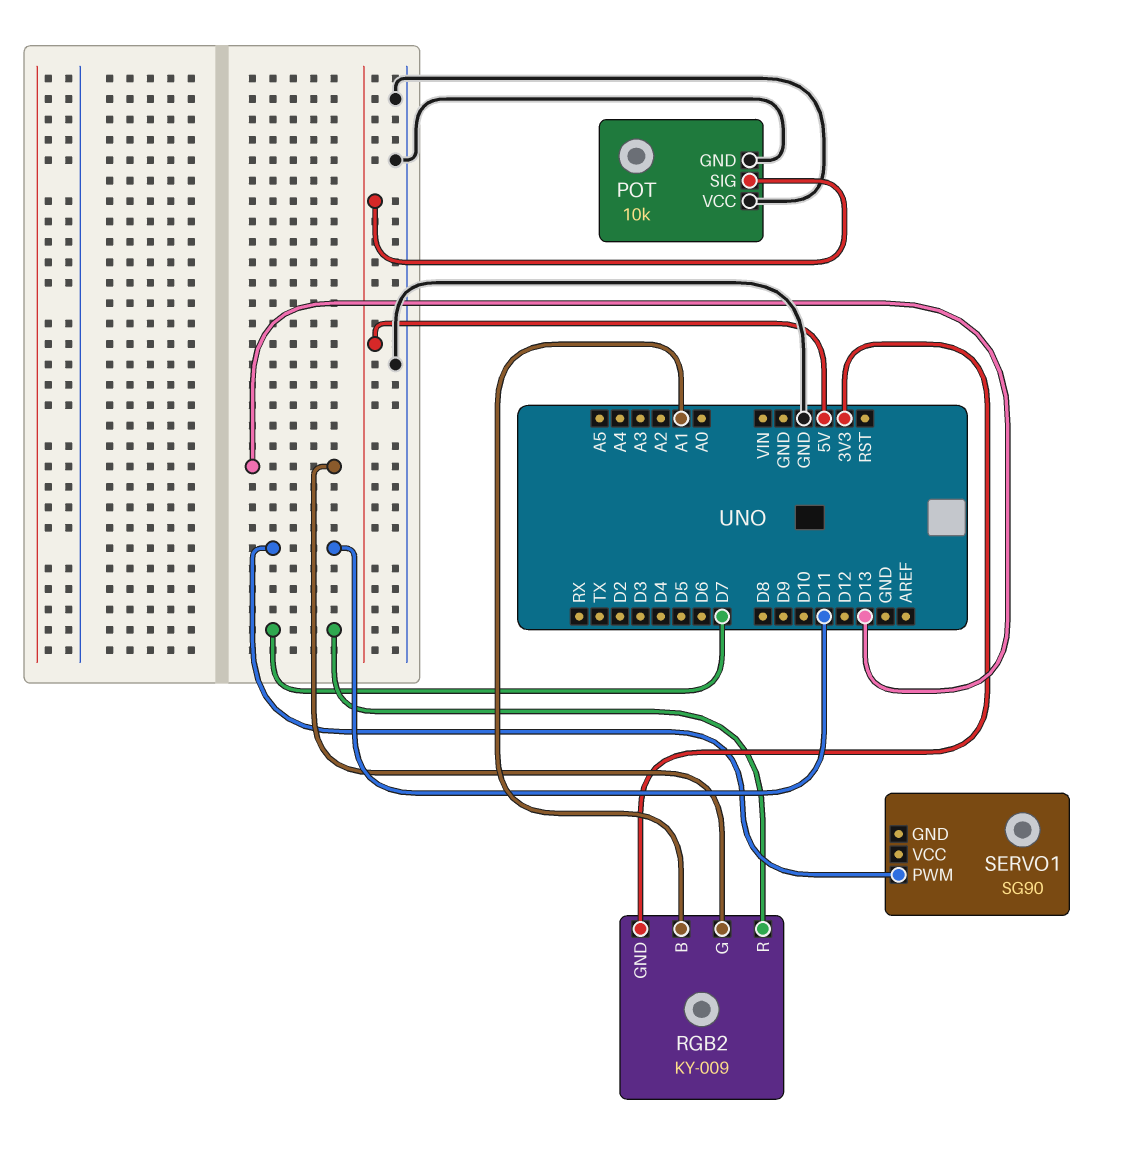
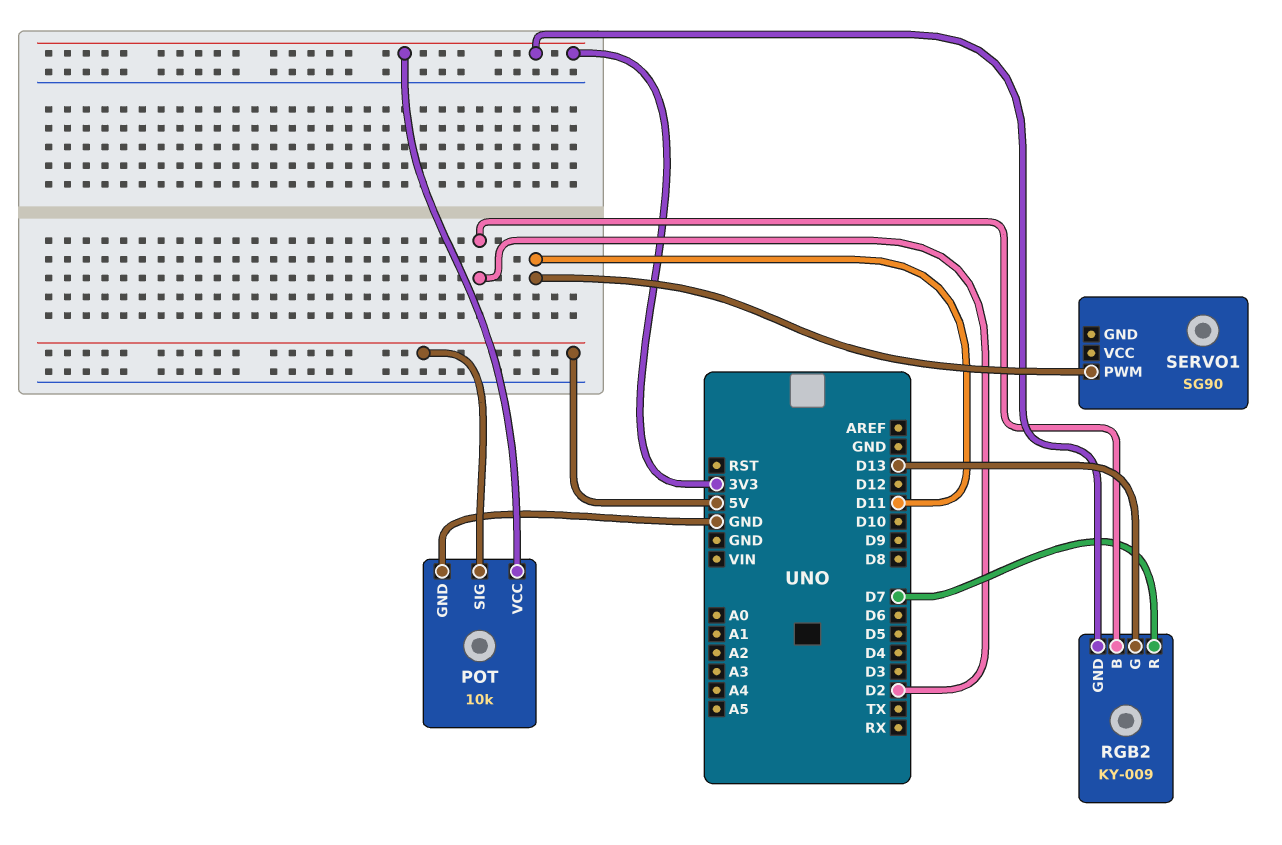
POT pin VCC: GND -> 3V3
RGB2 pin B: A1 -> D2

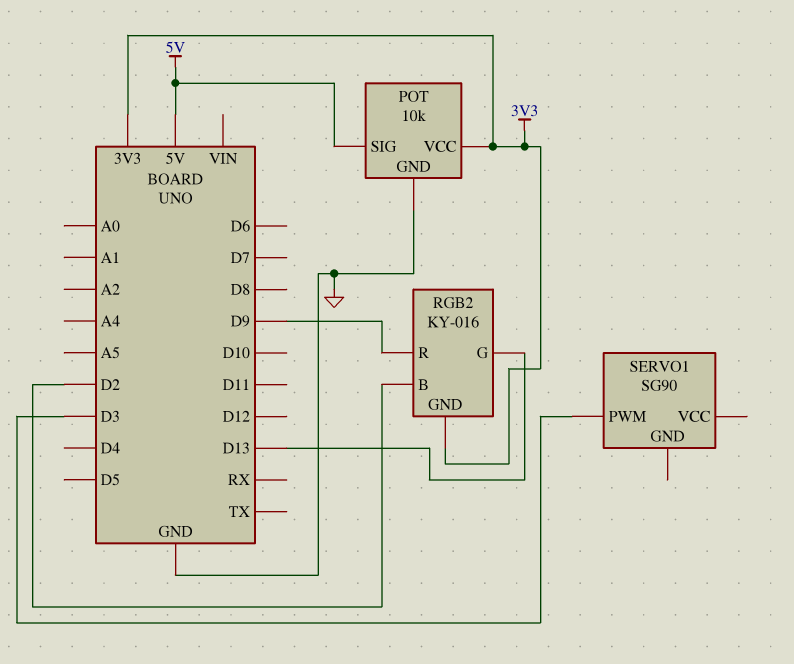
RGB2: KY-009 -> KY-016
RGB2 pin R: D7 -> D9
SERVO1 pin PWM: D11 -> D3

